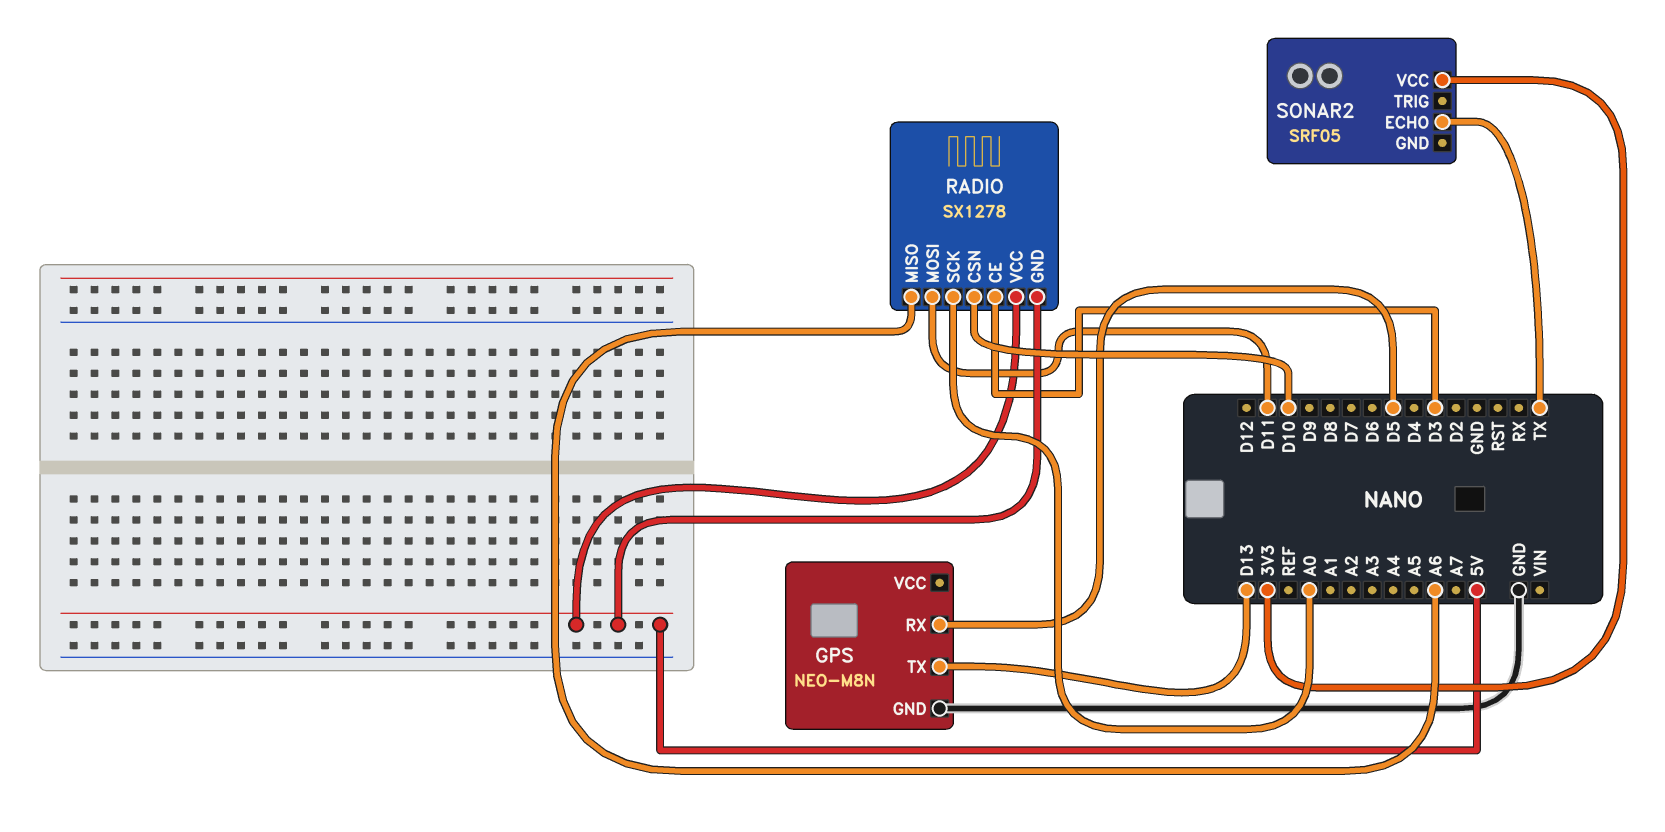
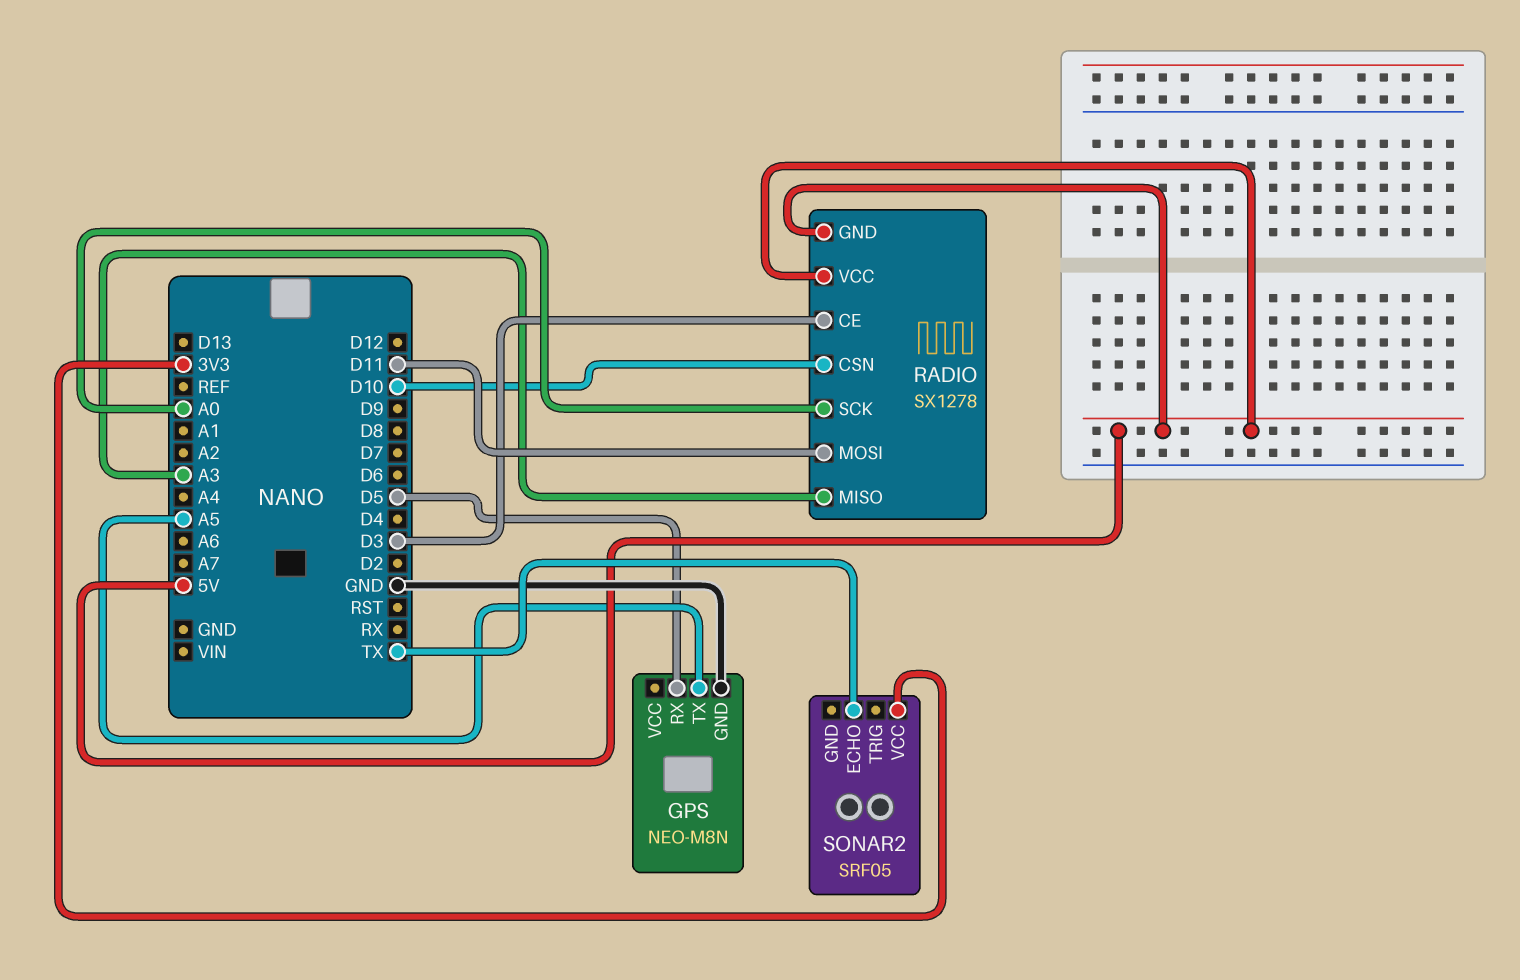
GPS pin TX: D13 -> A5
RADIO pin MISO: A6 -> A3

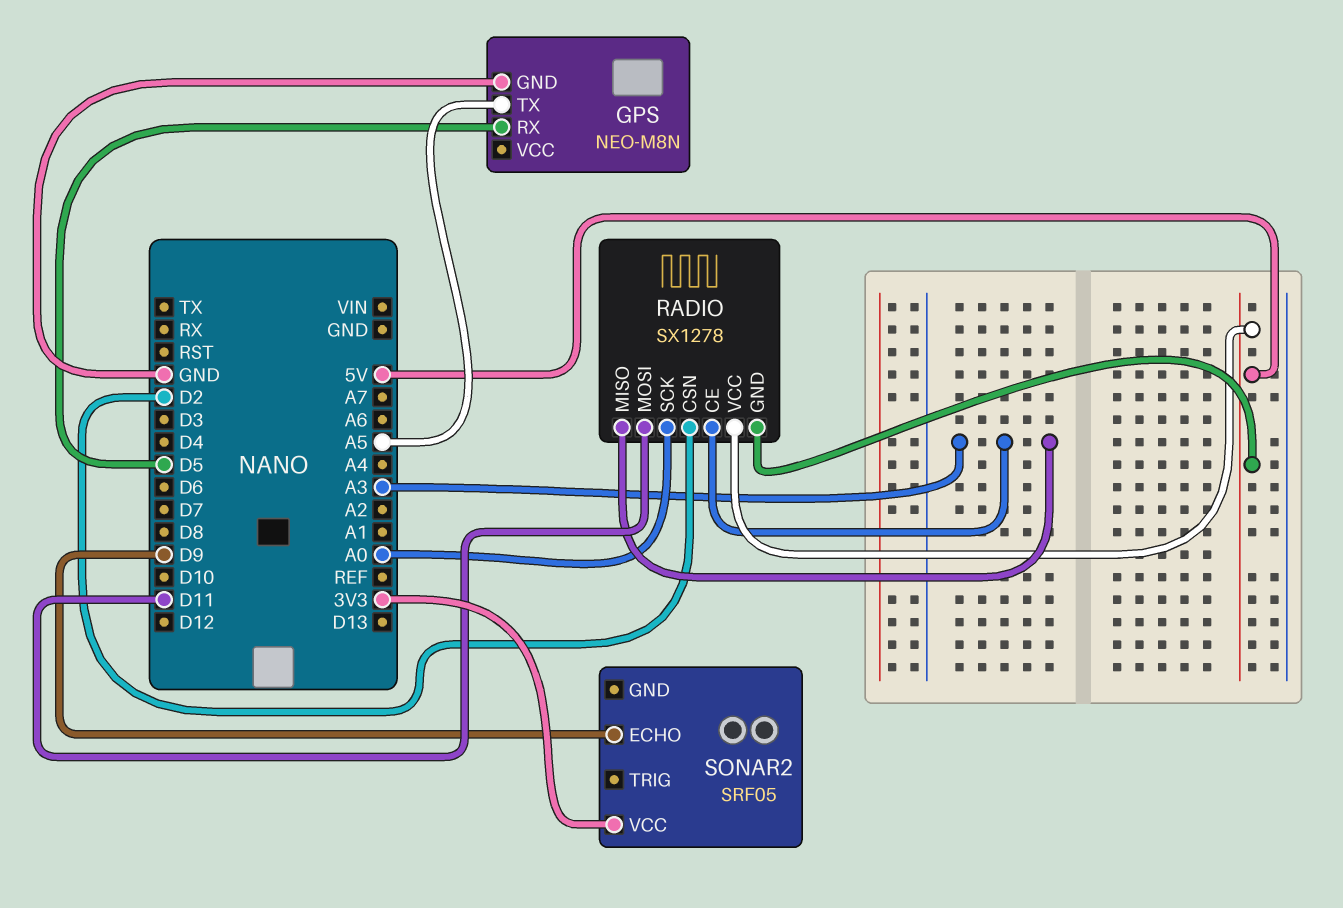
RADIO pin CE: D3 -> A3
RADIO pin CSN: D10 -> D2
SONAR2 pin ECHO: TX -> D9

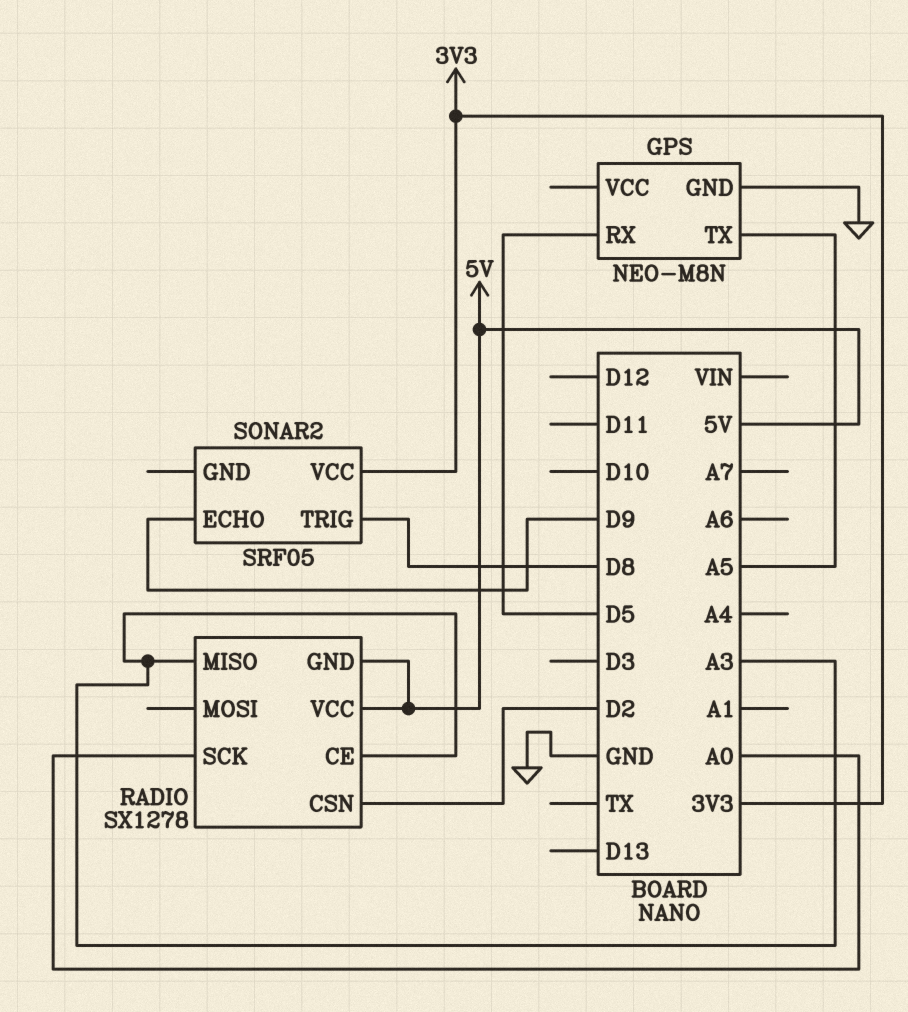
RADIO pin MOSI: D11 -> none
SONAR2 pin TRIG: none -> D8

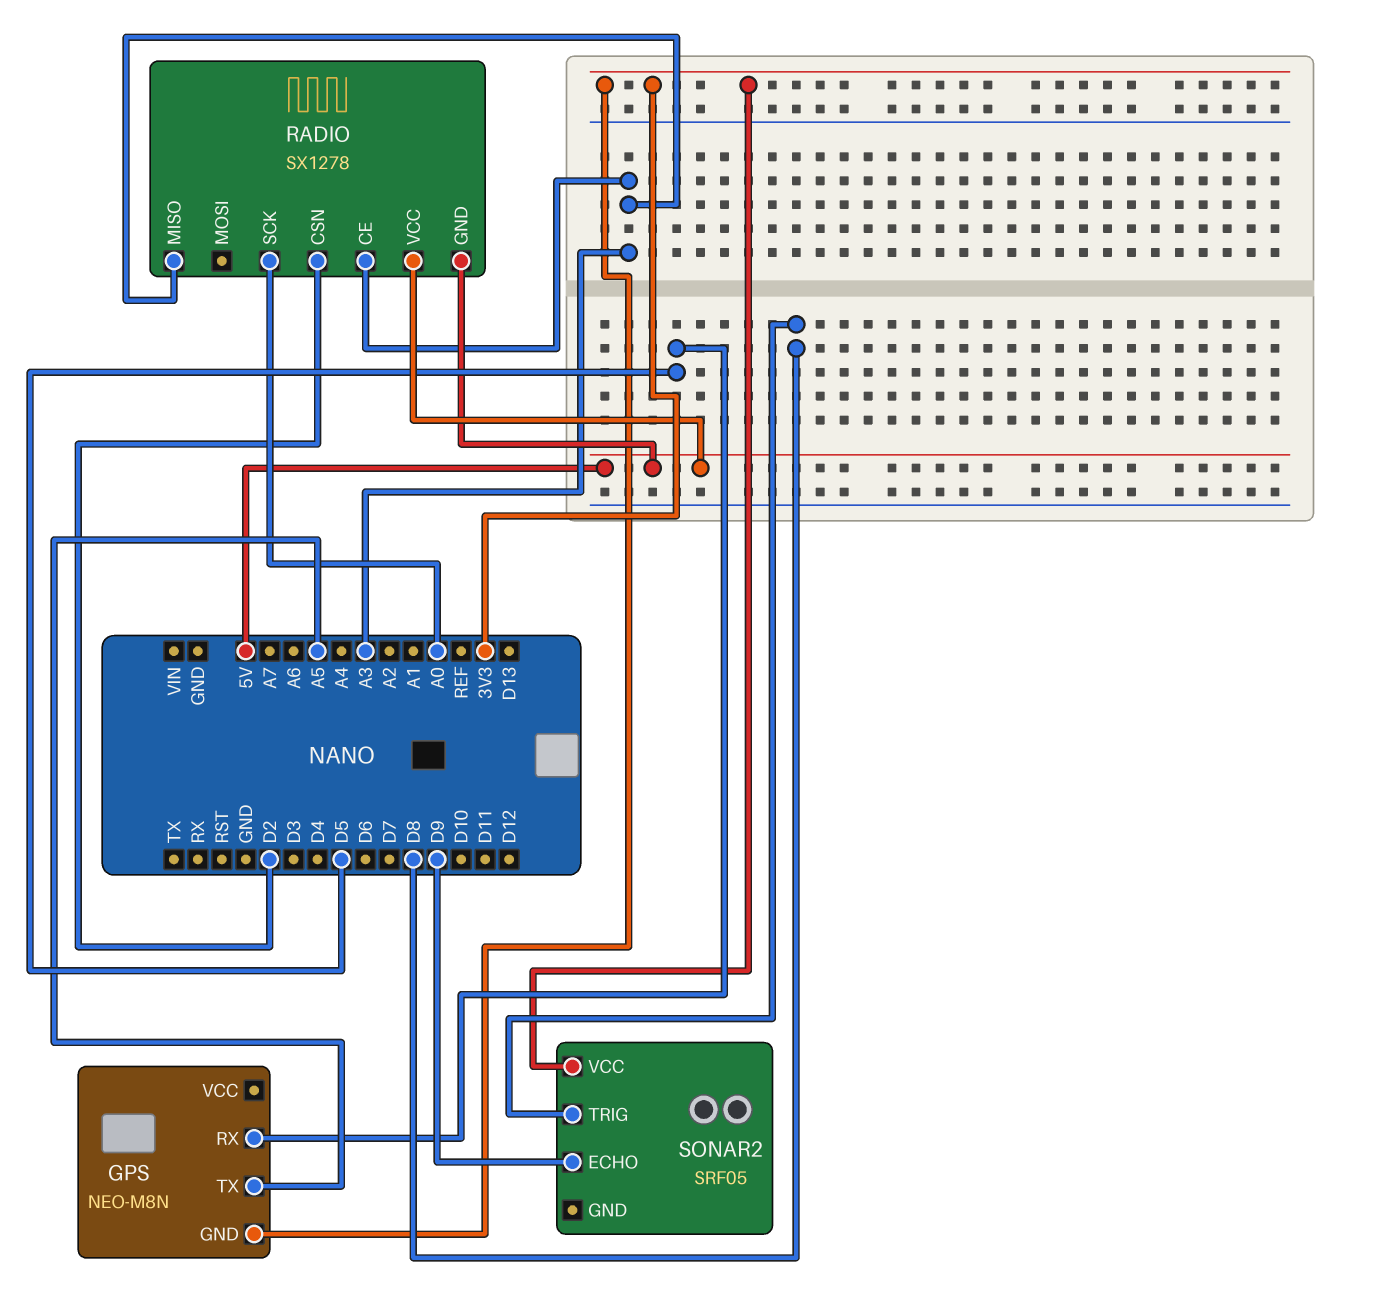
GPS pin GND: GND -> 3V3

